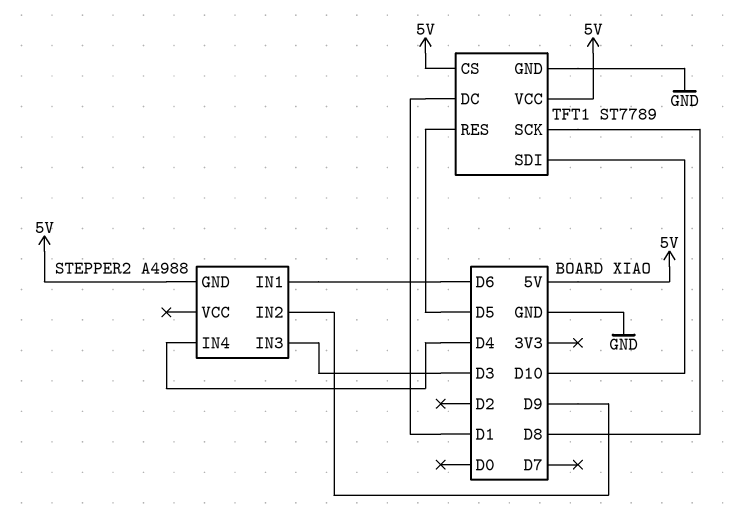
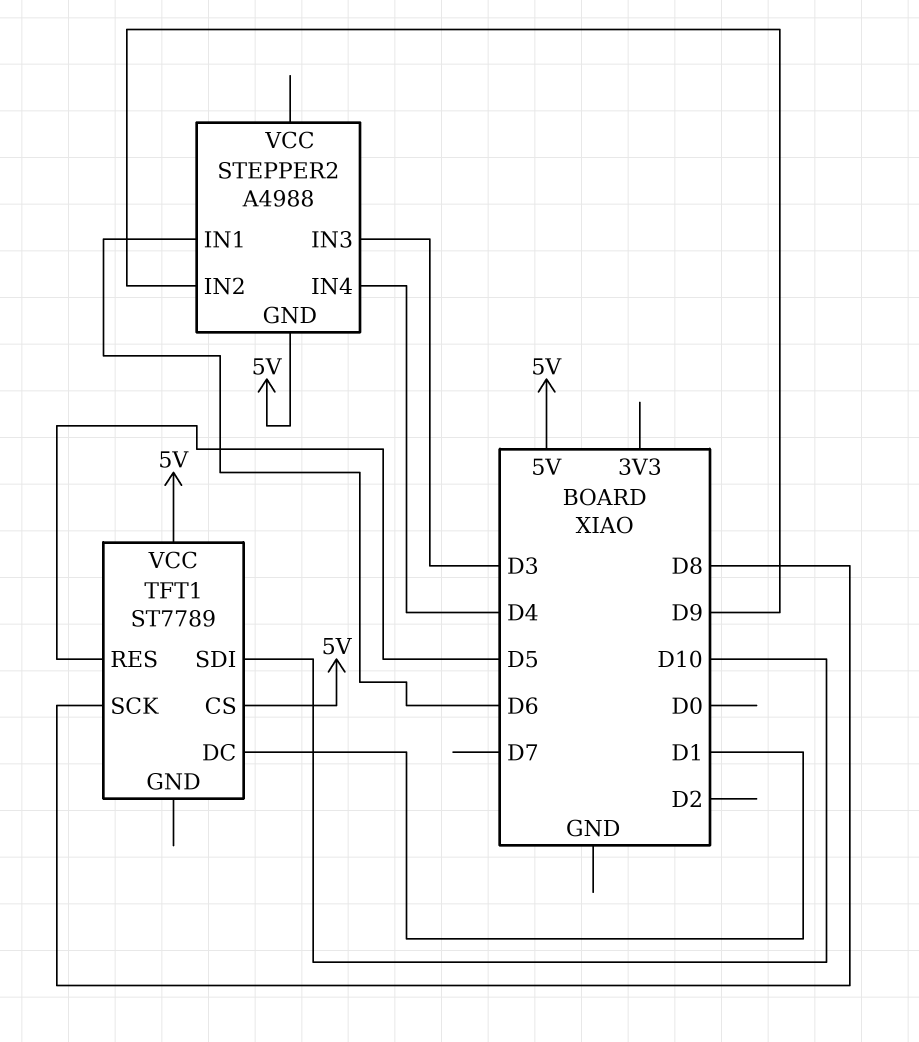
TFT1 pin GND: GND -> none

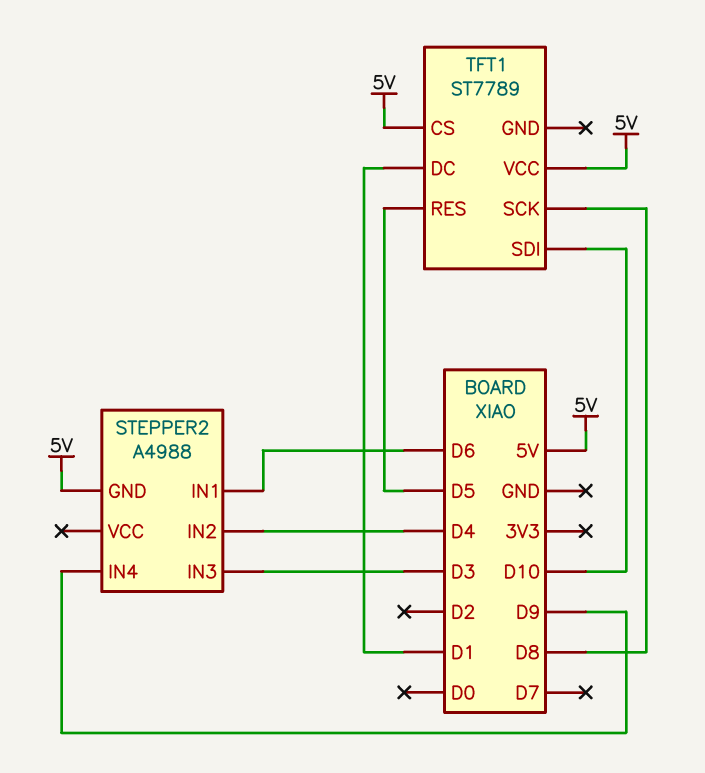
STEPPER2 pin IN2: D9 -> D4
STEPPER2 pin IN4: D4 -> D9

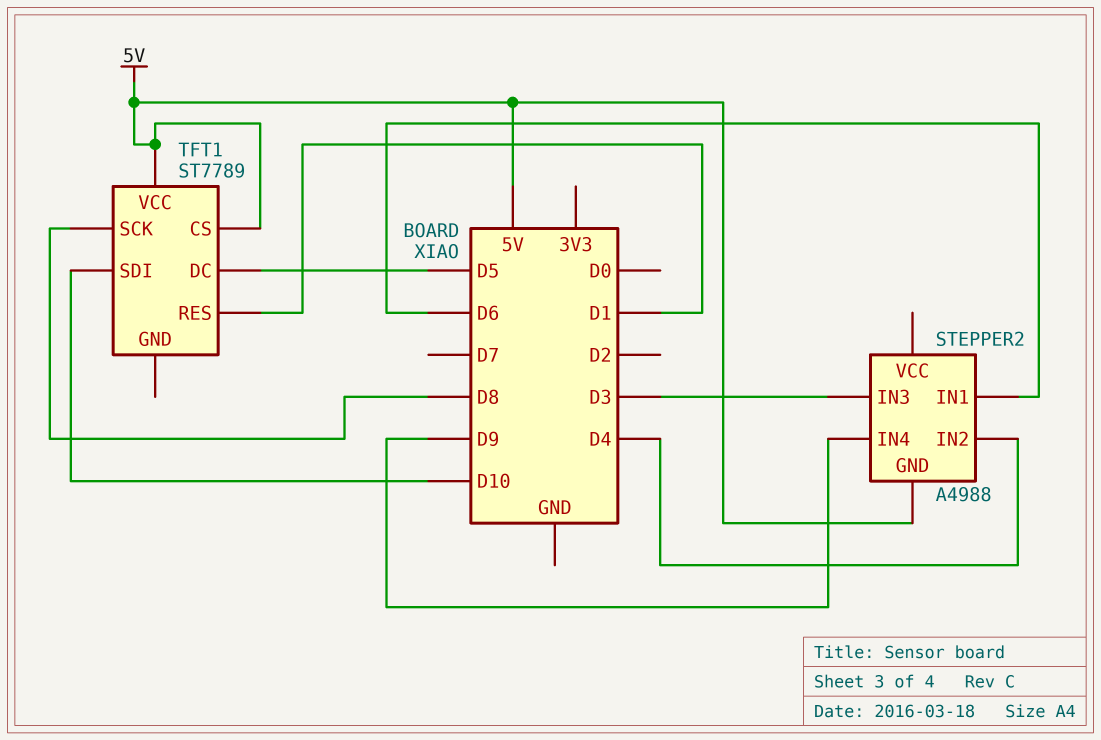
TFT1 pin DC: D1 -> D5
TFT1 pin RES: D5 -> D1

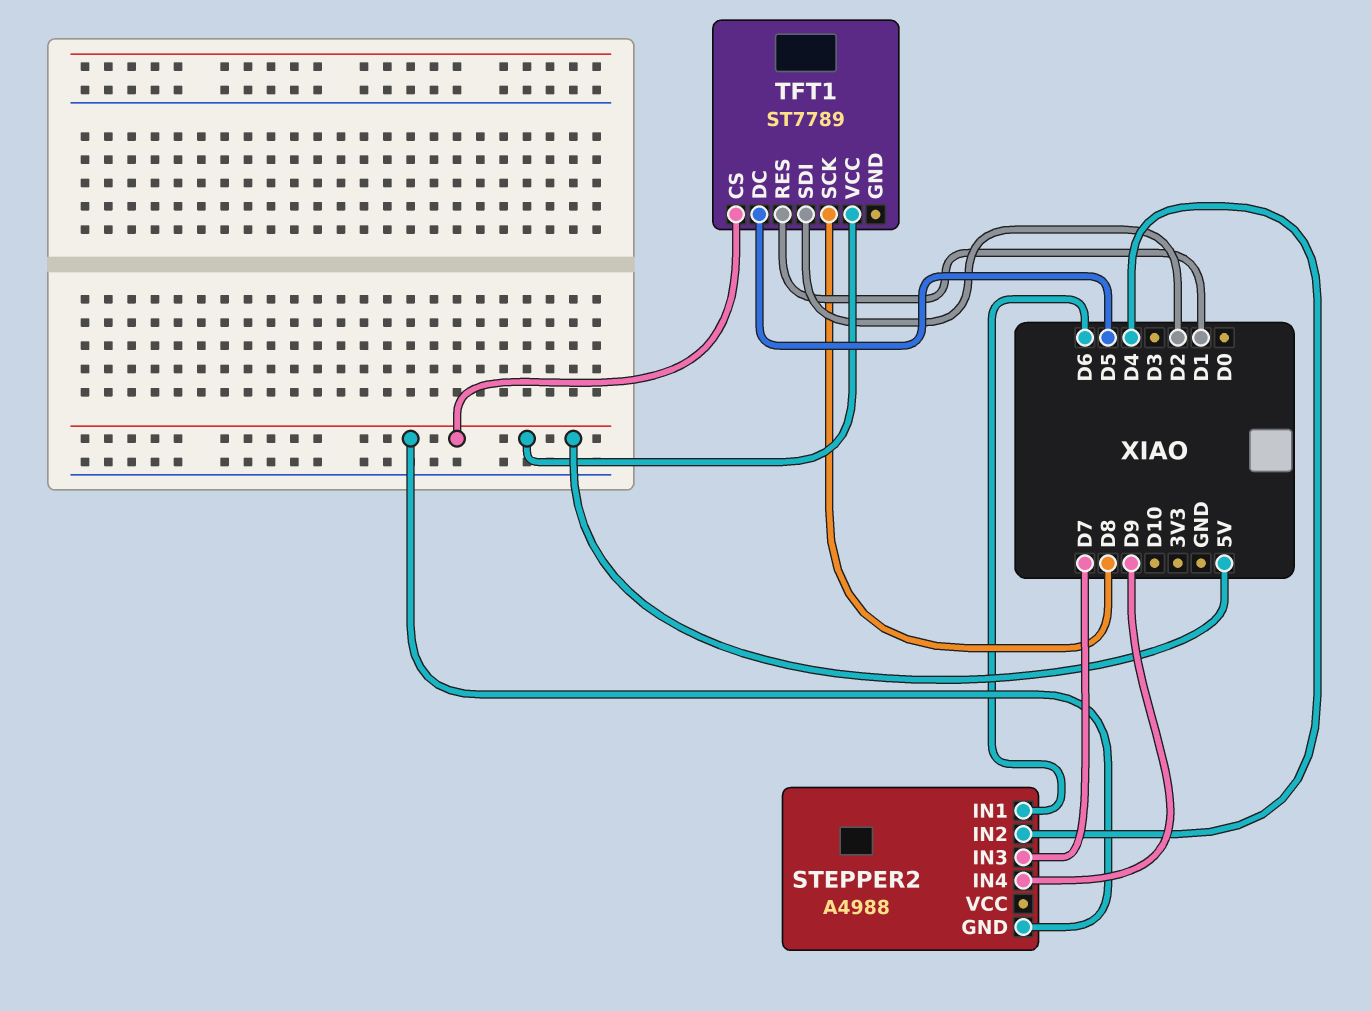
STEPPER2 pin IN3: D3 -> D7
TFT1 pin SDI: D10 -> D2

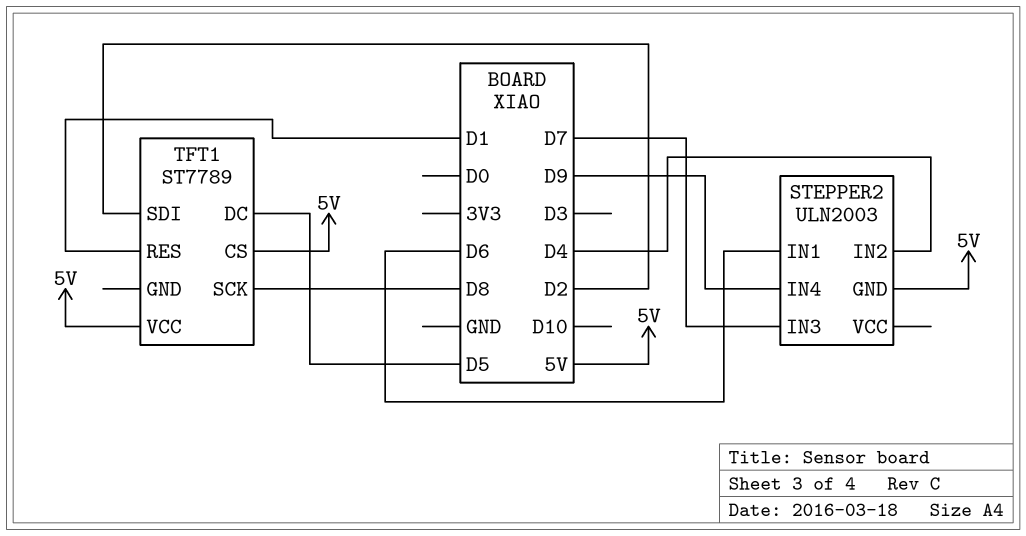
STEPPER2: A4988 -> ULN2003

